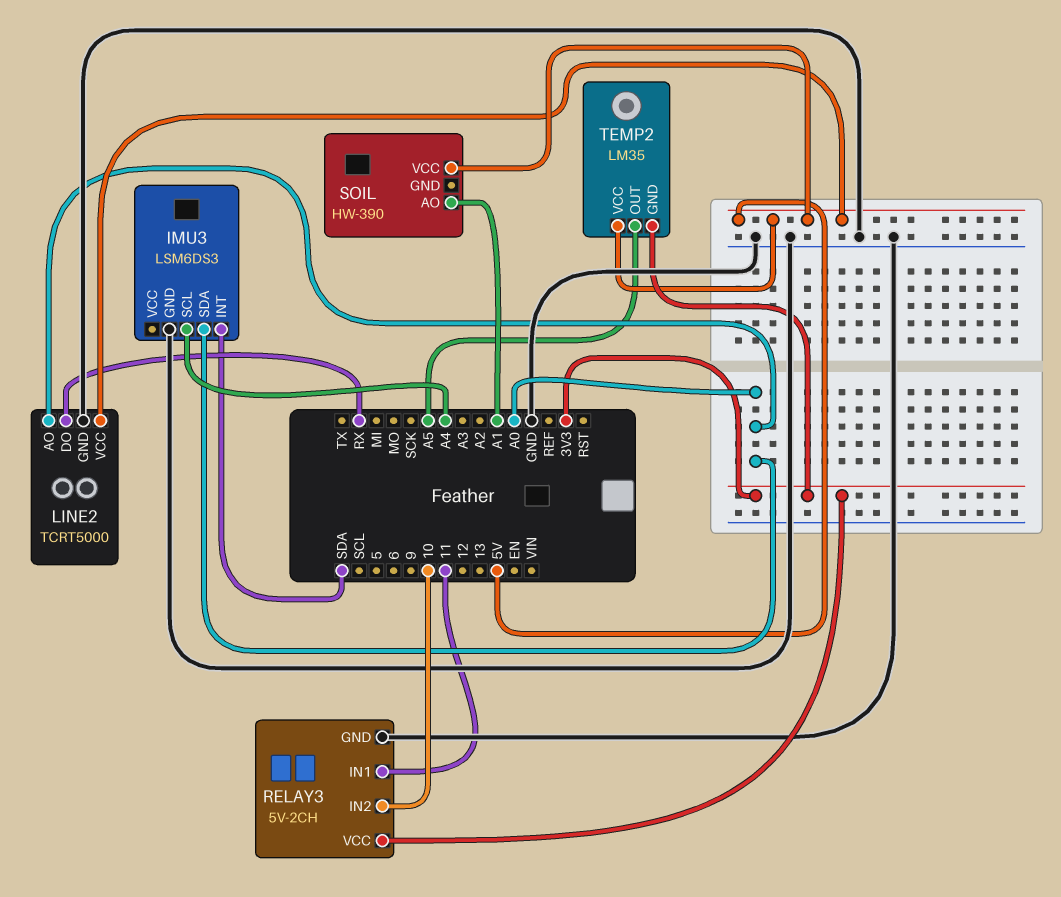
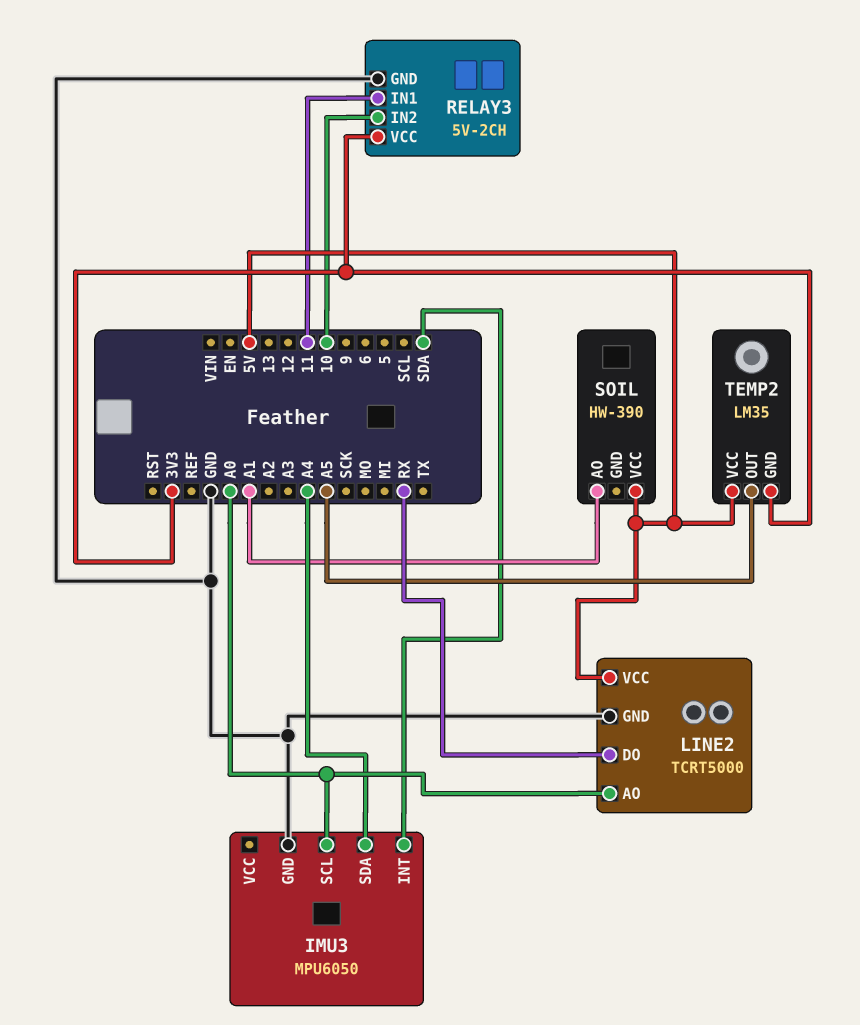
IMU3: LSM6DS3 -> MPU6050
IMU3 pin SCL: A4 -> A0
IMU3 pin SDA: A0 -> A4

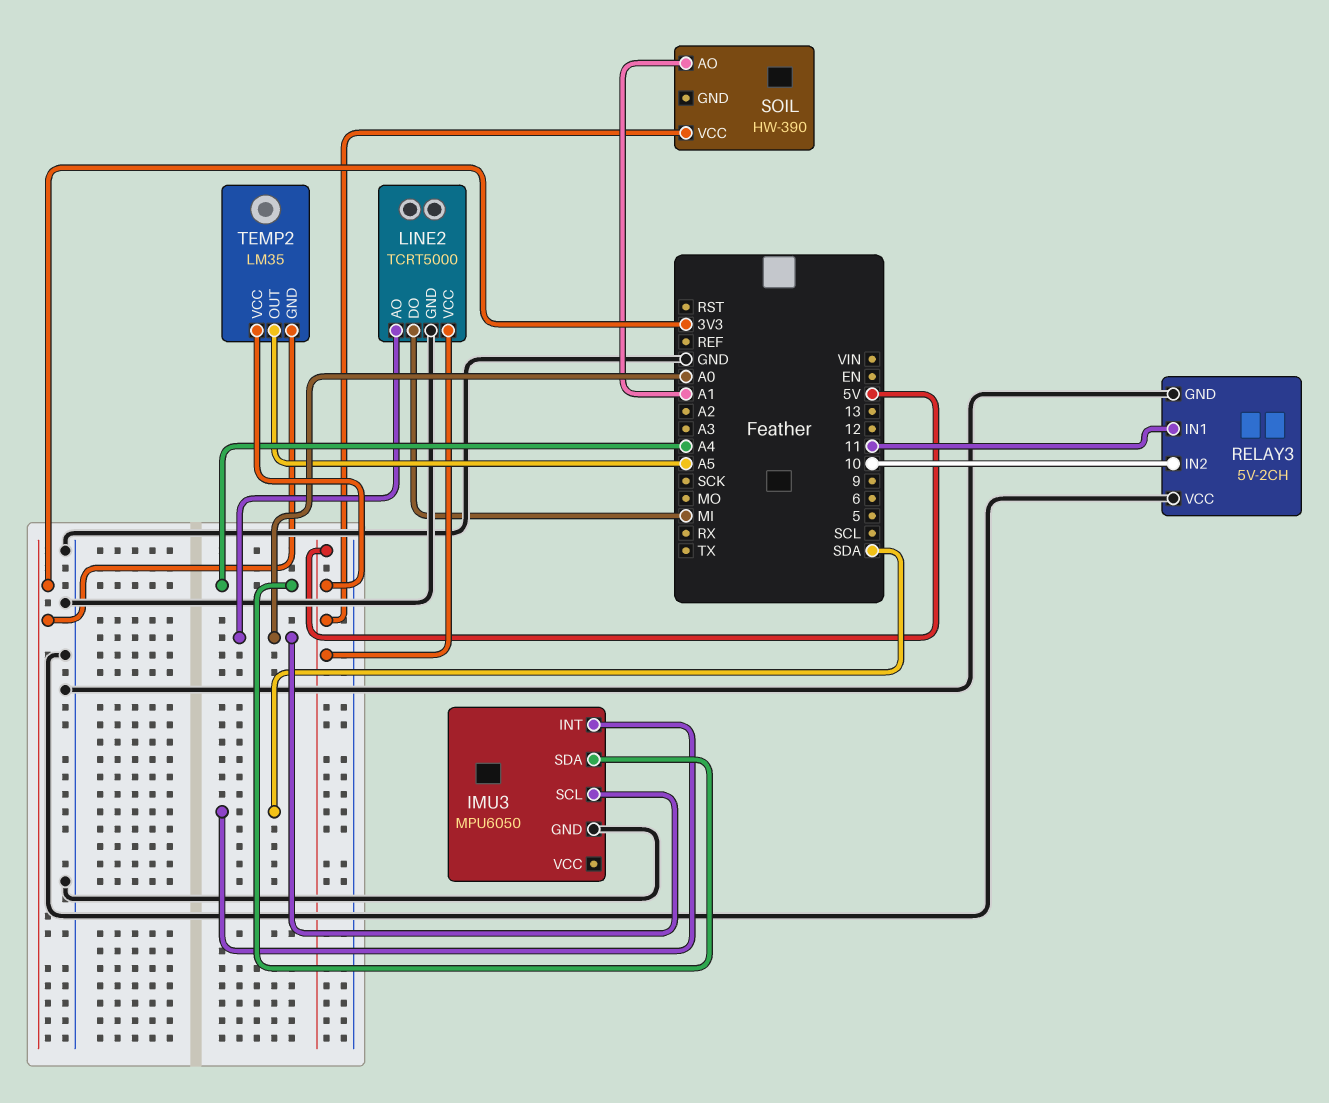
LINE2 pin DO: RX -> MI
RELAY3 pin VCC: 3V3 -> GND

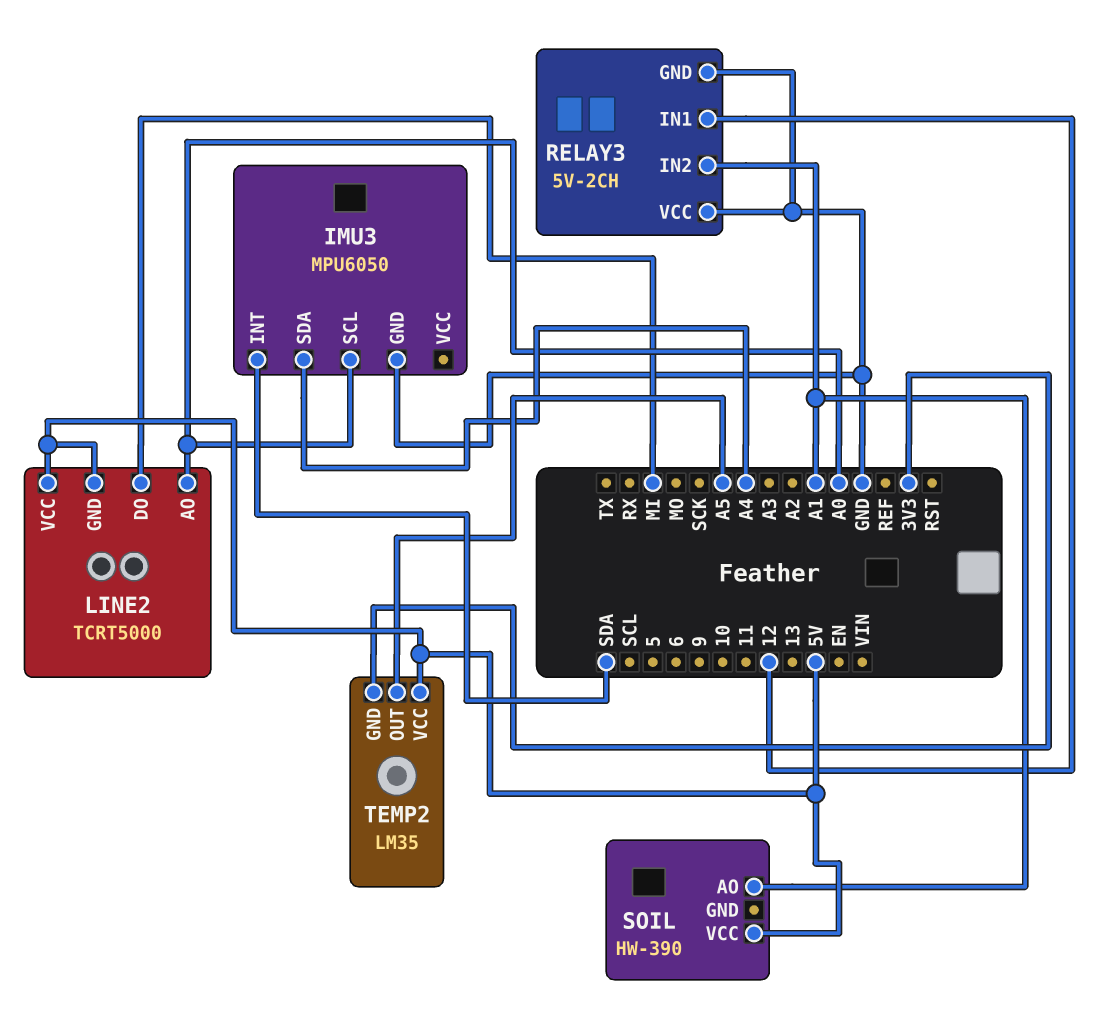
LINE2 pin GND: GND -> 5V
RELAY3 pin IN1: 11 -> 12
RELAY3 pin IN2: 10 -> A1

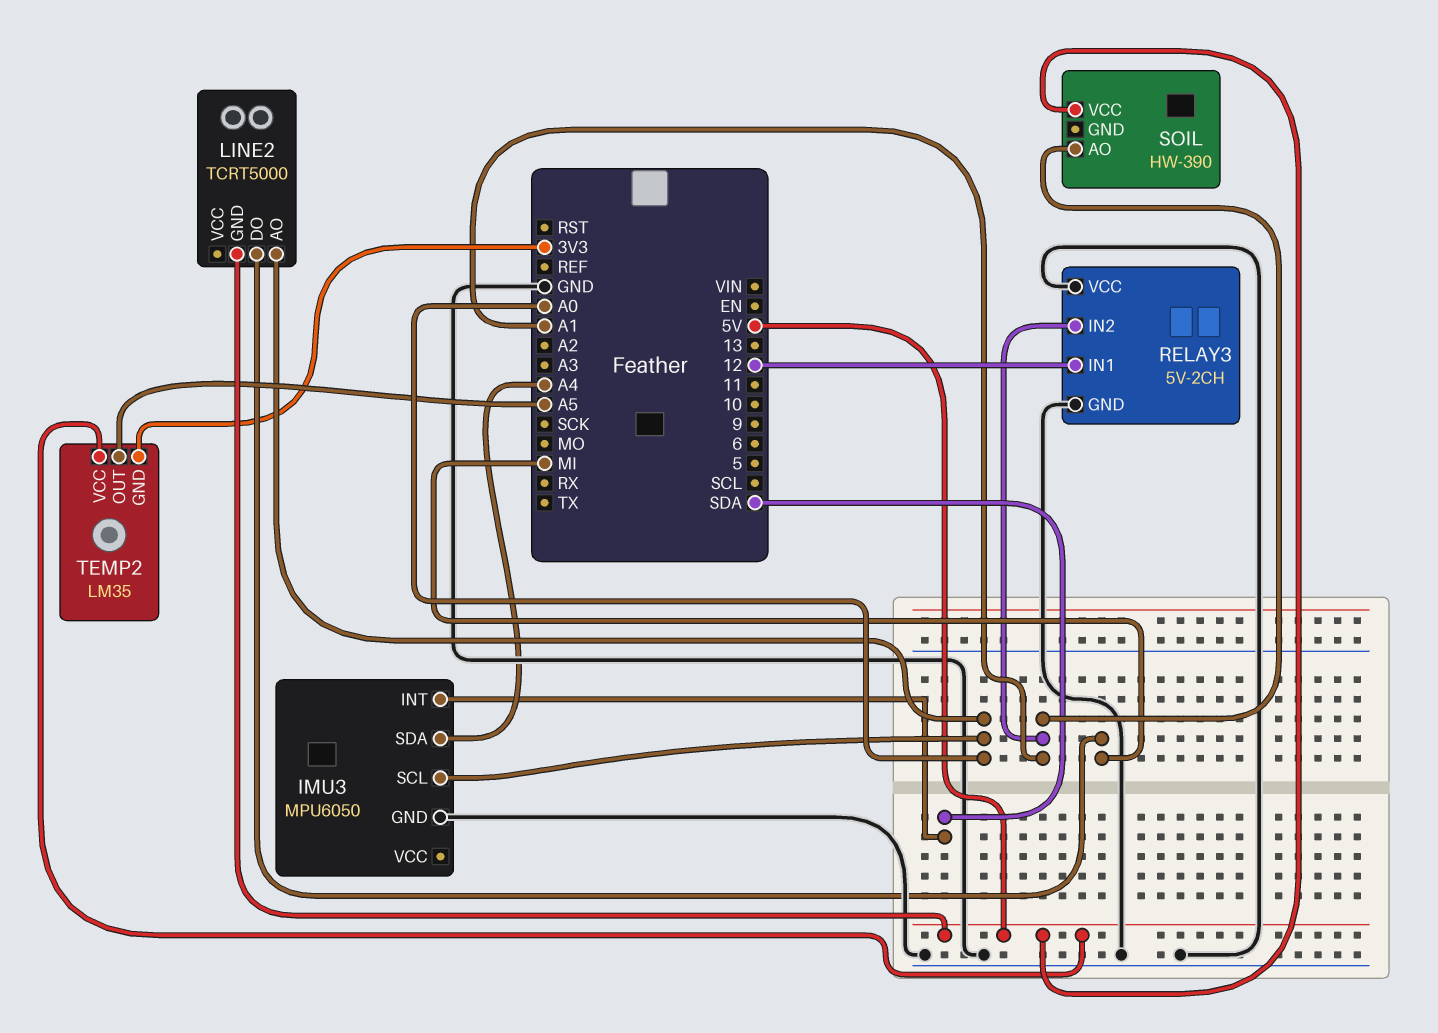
LINE2 pin VCC: 5V -> none

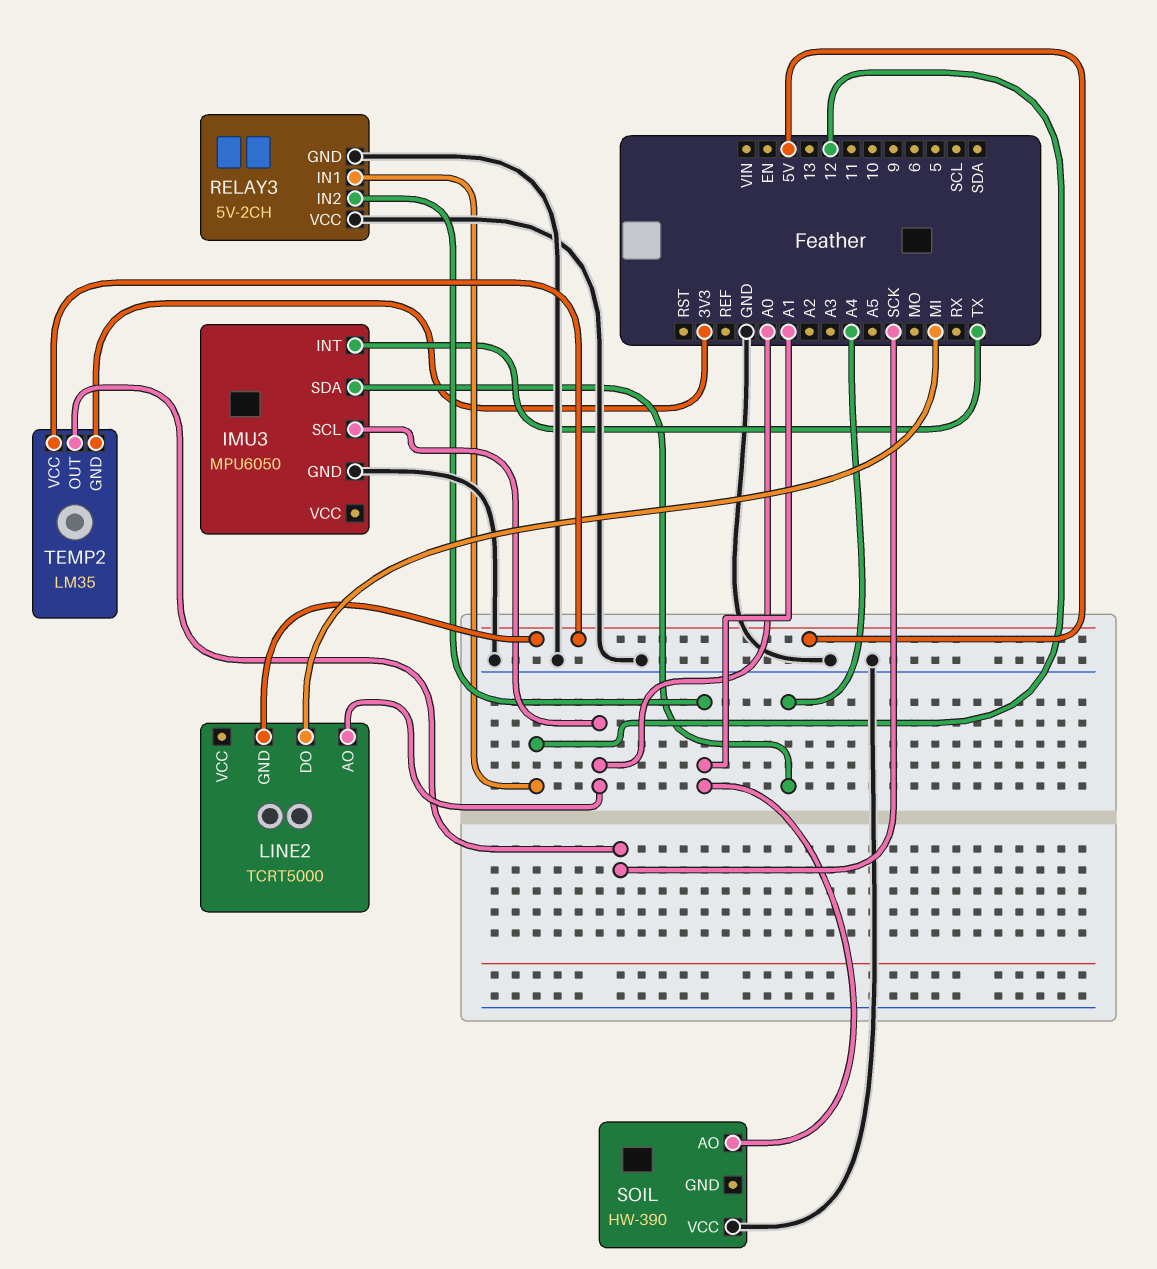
IMU3 pin INT: SDA -> TX
SOIL pin VCC: 5V -> GND
TEMP2 pin OUT: A5 -> SCK

